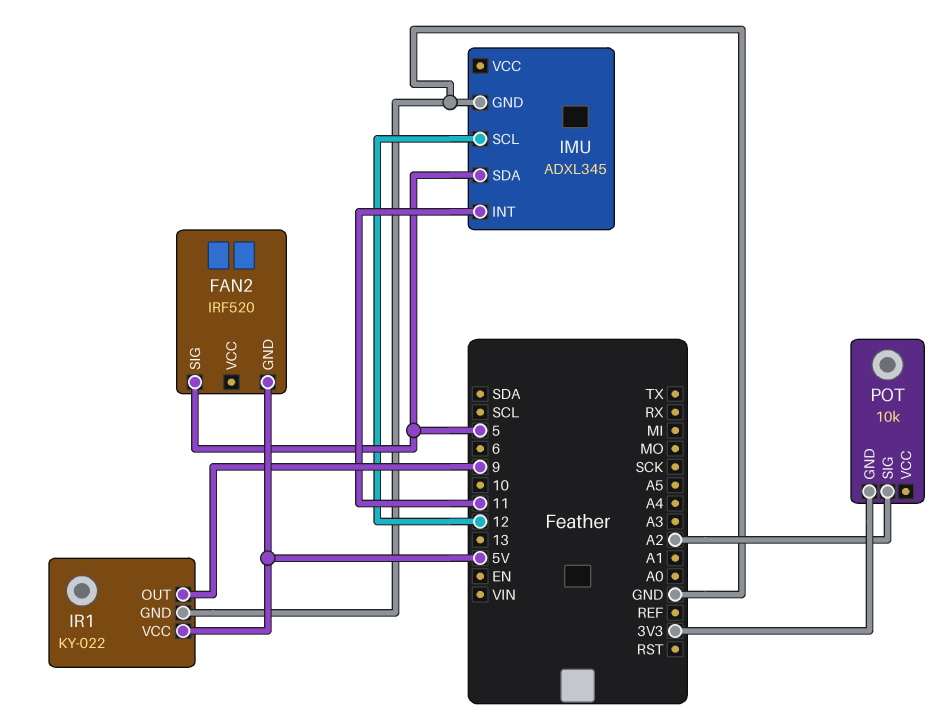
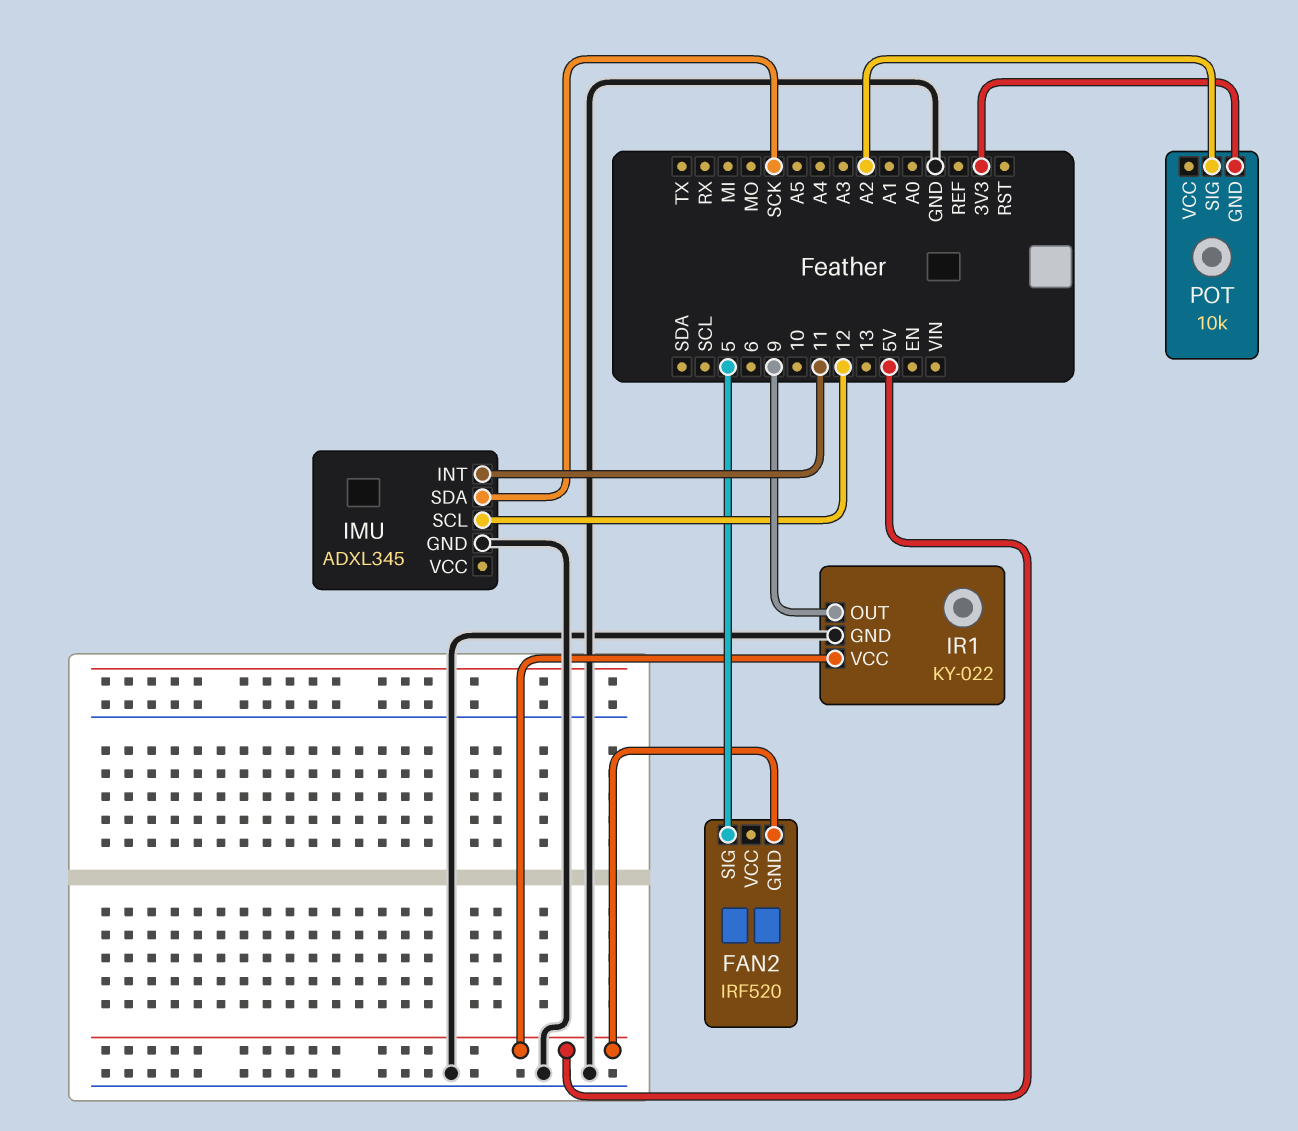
IMU pin SDA: 5 -> SCK

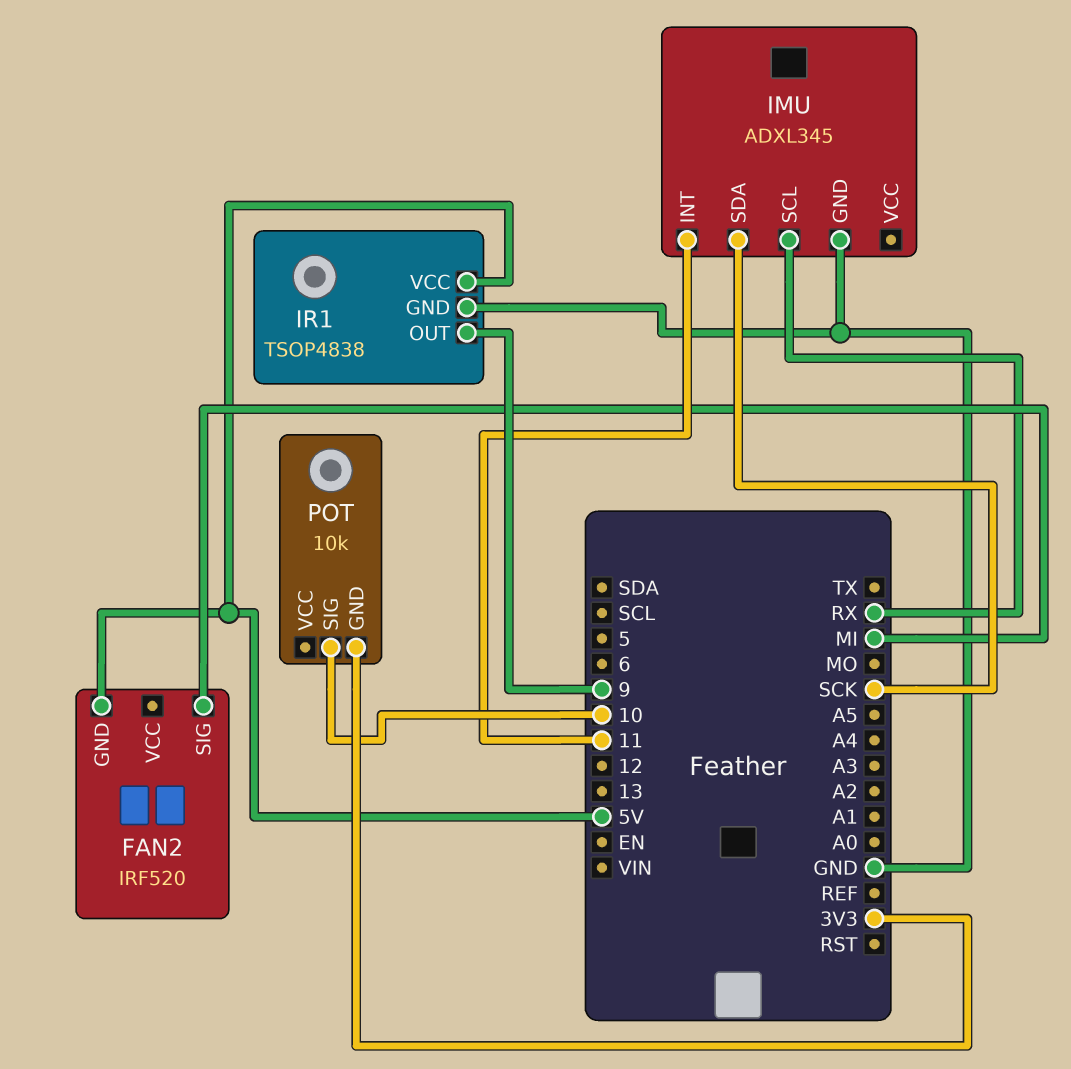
FAN2 pin SIG: 5 -> MI
IMU pin SCL: 12 -> RX
IR1: KY-022 -> TSOP4838
POT pin SIG: A2 -> 10

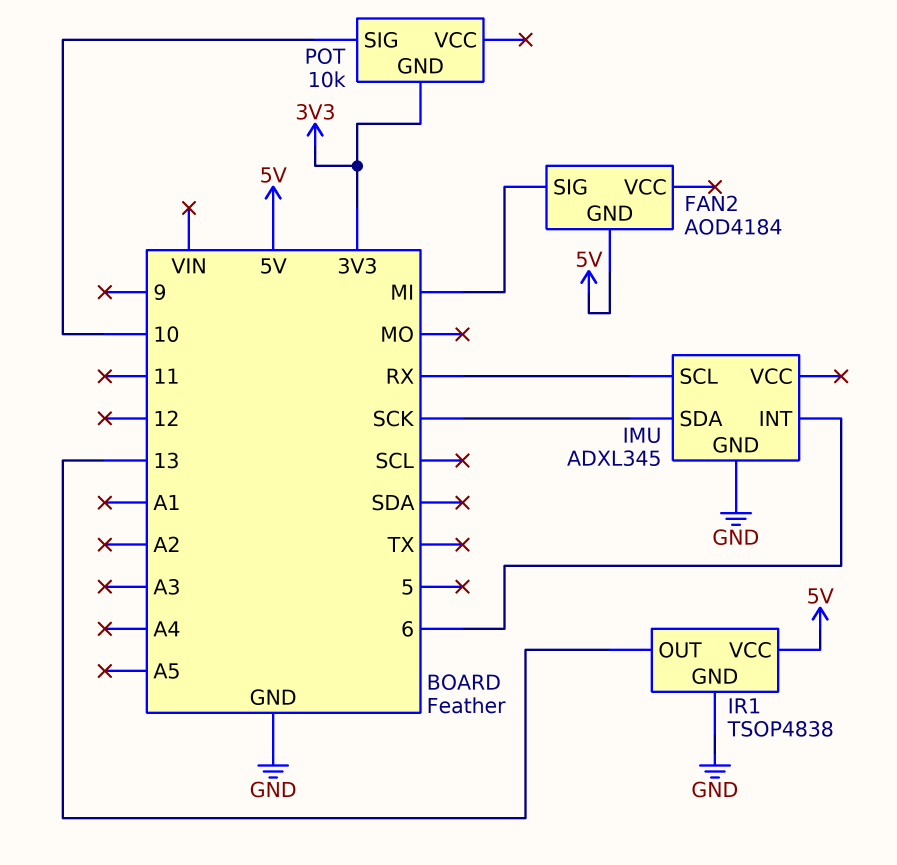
FAN2: IRF520 -> AOD4184
IMU pin INT: 11 -> 6
IR1 pin OUT: 9 -> 13

